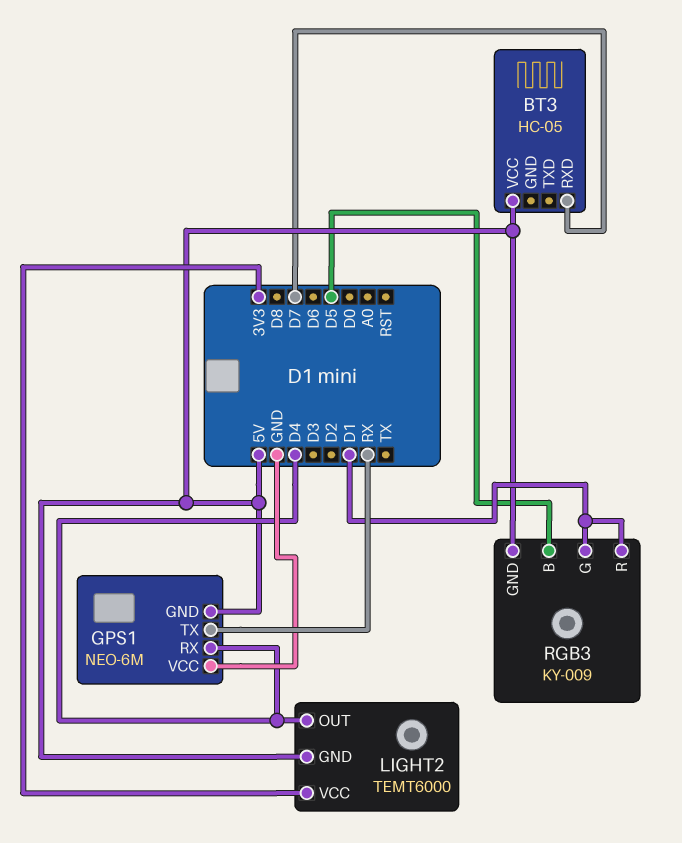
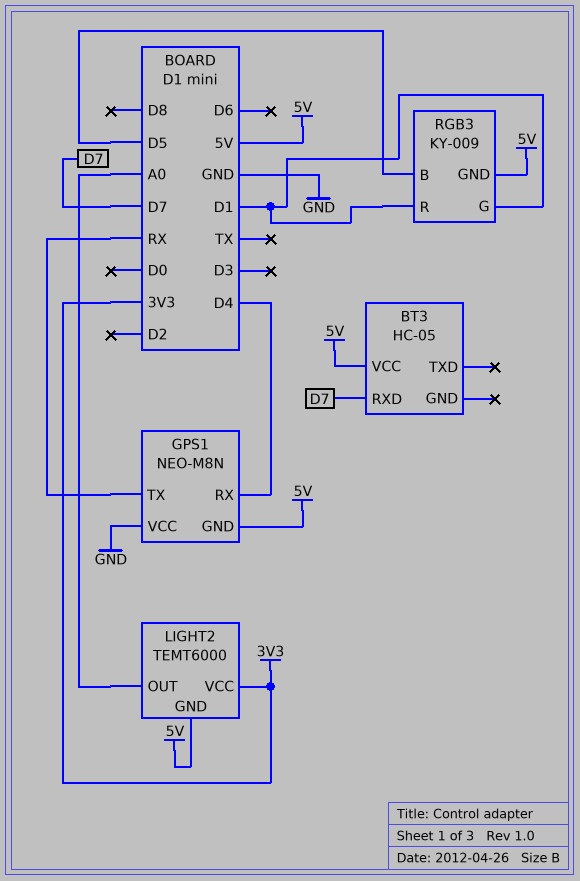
GPS1: NEO-6M -> NEO-M8N
LIGHT2 pin OUT: D4 -> A0

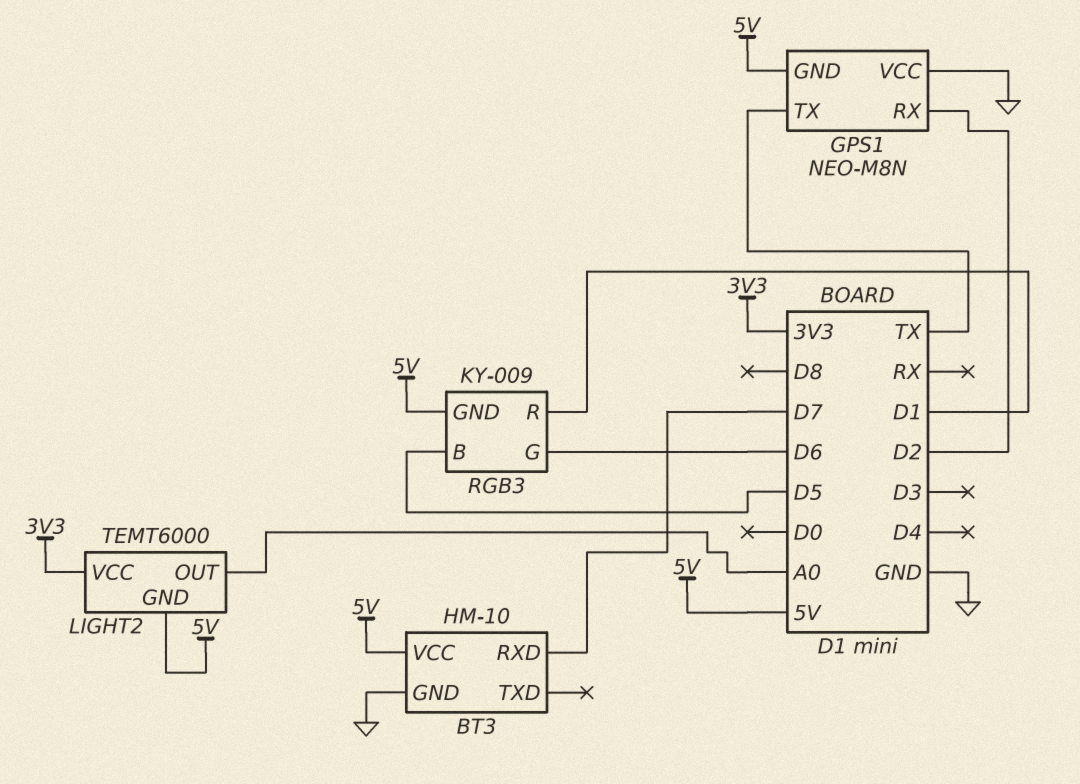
BT3: HC-05 -> HM-10
BT3 pin GND: none -> GND
GPS1 pin RX: D4 -> D2
GPS1 pin TX: RX -> TX
RGB3 pin G: D1 -> D6

